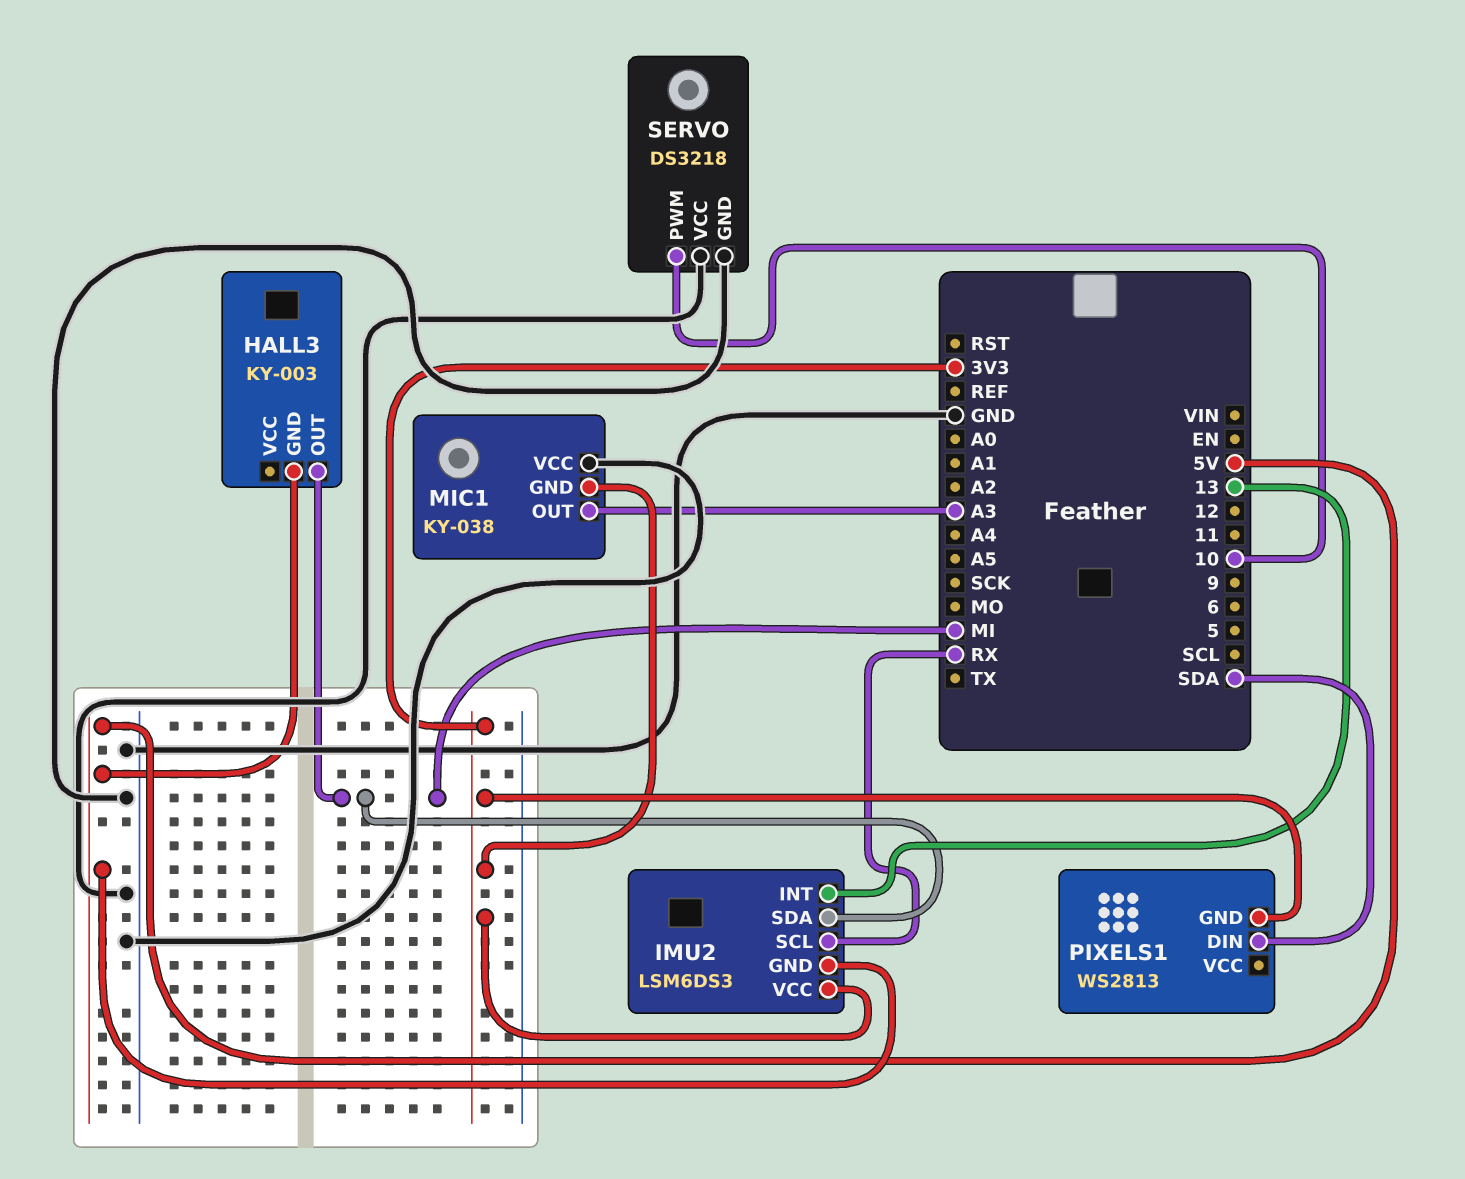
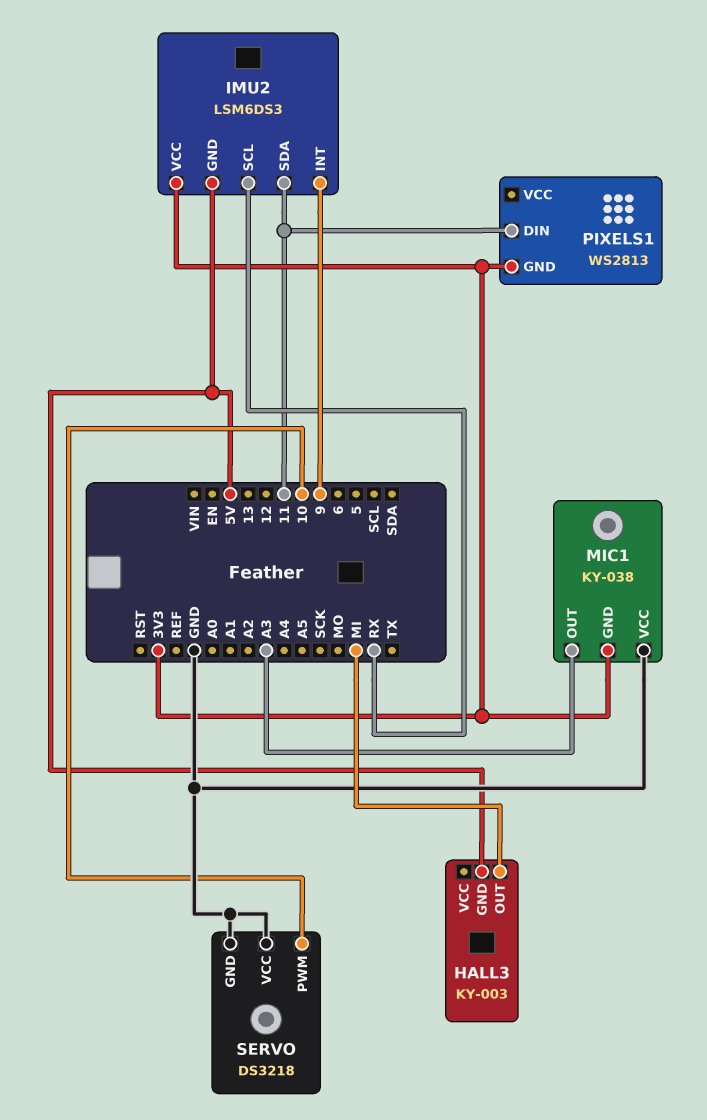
IMU2 pin INT: 13 -> 9
IMU2 pin SDA: MI -> 11
PIXELS1 pin DIN: SDA -> 11

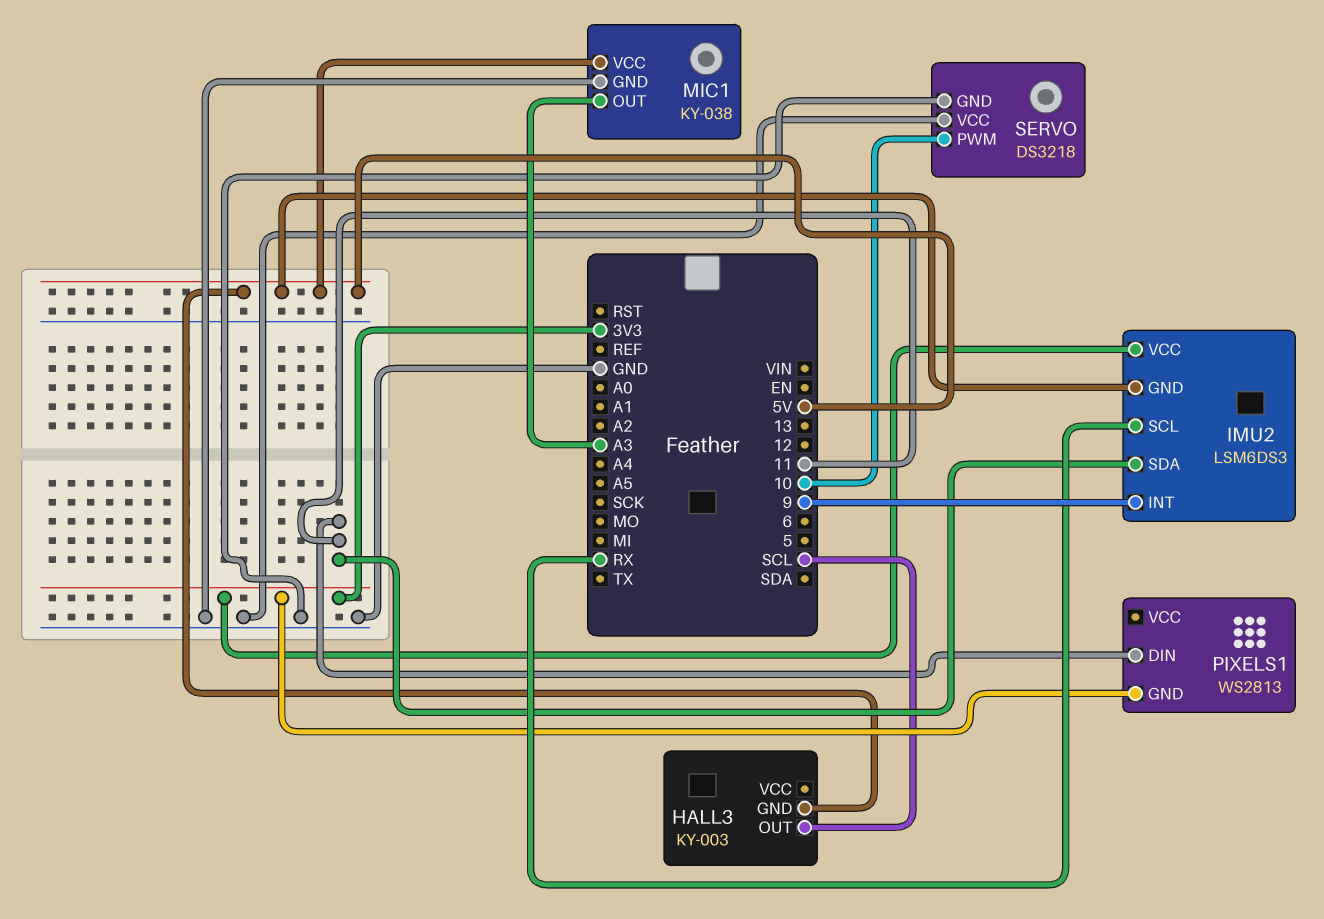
HALL3 pin OUT: MI -> SCL
MIC1 pin GND: 3V3 -> GND
MIC1 pin VCC: GND -> 5V

